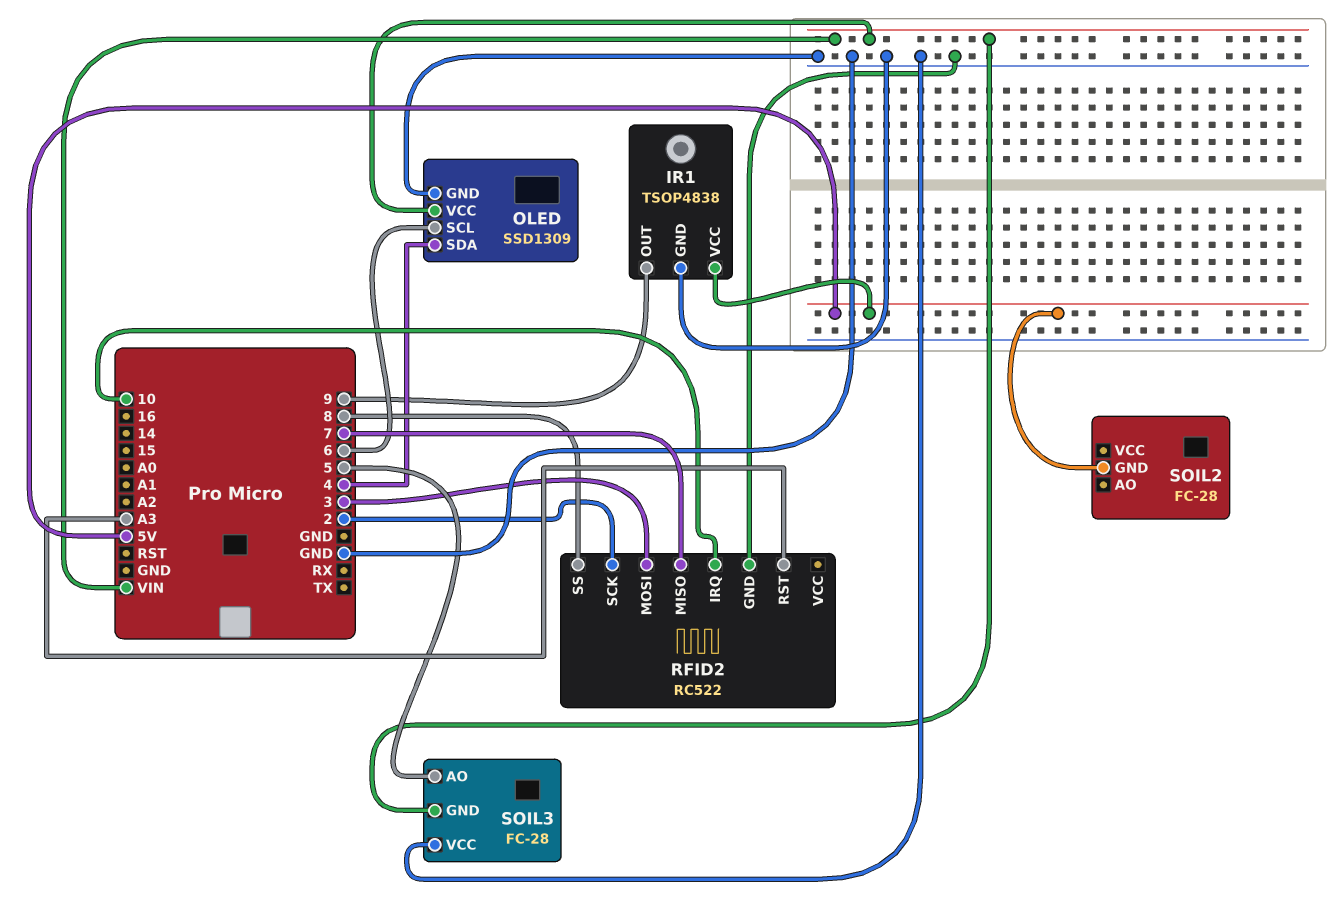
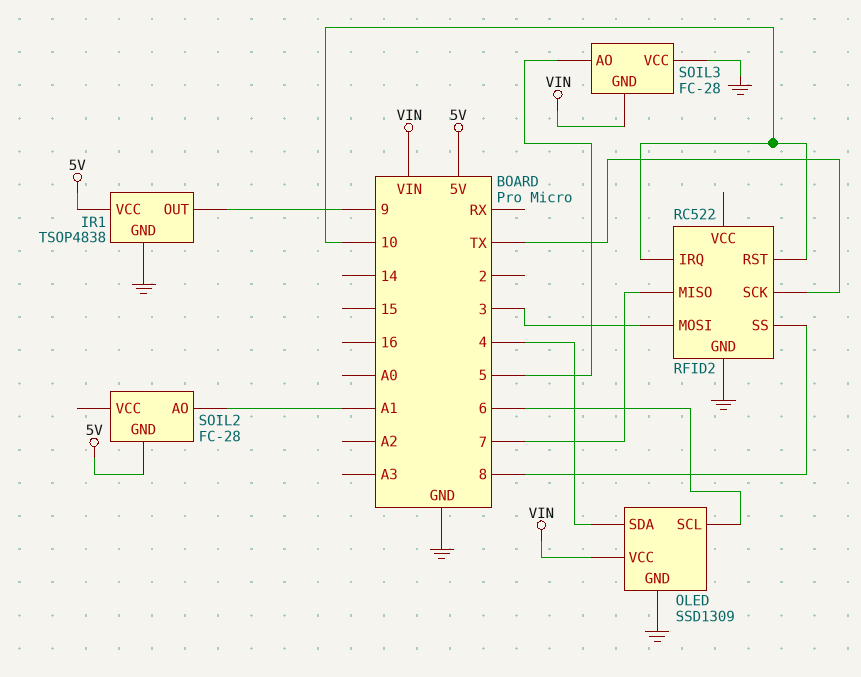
RFID2 pin RST: A3 -> 10
RFID2 pin SCK: 2 -> TX
SOIL2 pin AO: none -> A1

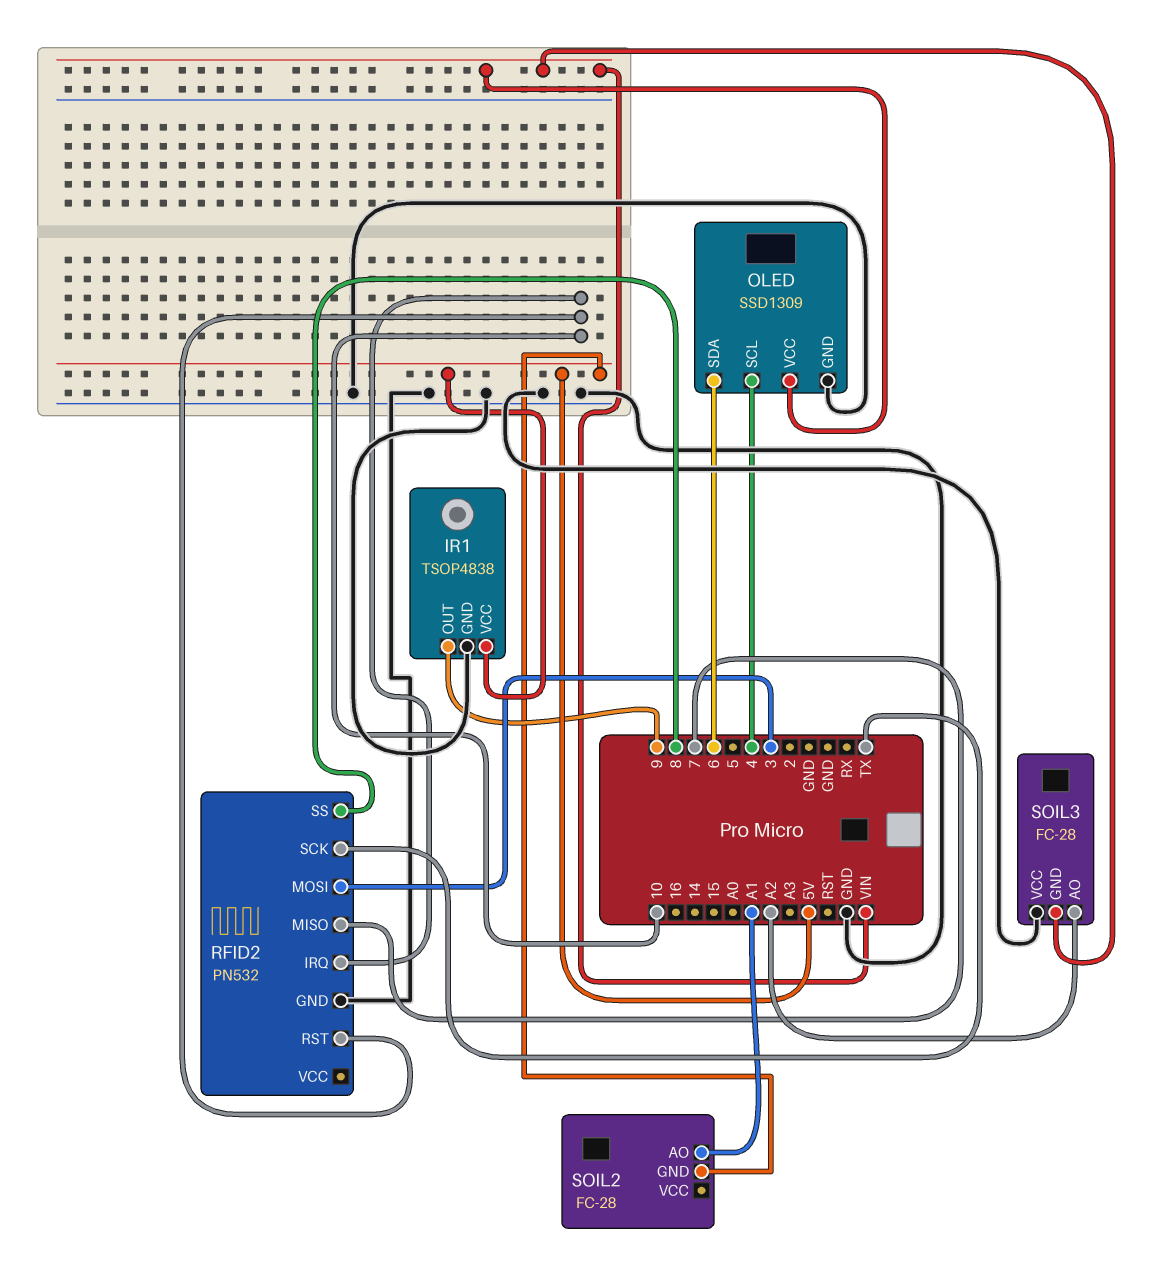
OLED pin SCL: 6 -> 4
OLED pin SDA: 4 -> 6
RFID2: RC522 -> PN532
SOIL3 pin AO: 5 -> A2

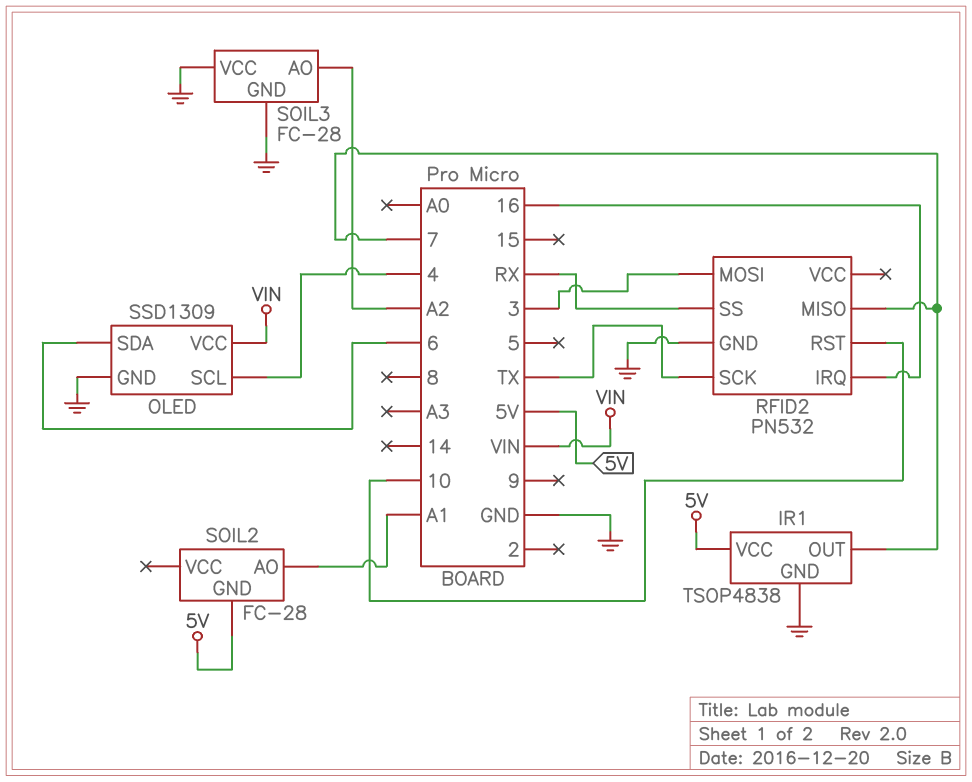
IR1 pin OUT: 9 -> 7
RFID2 pin IRQ: 10 -> 16
RFID2 pin SS: 8 -> RX
SOIL3 pin GND: VIN -> GND

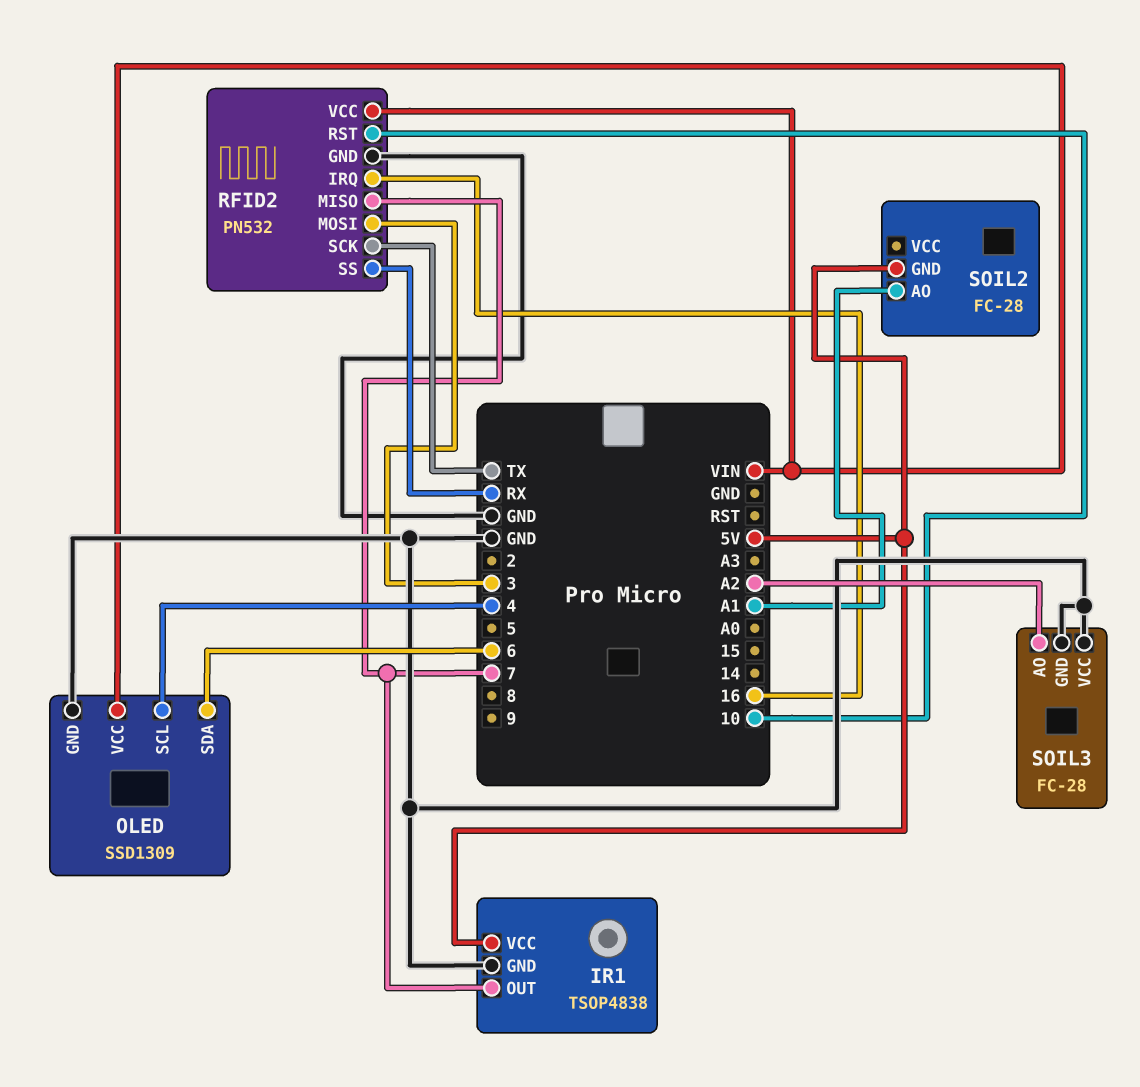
RFID2 pin VCC: none -> VIN

